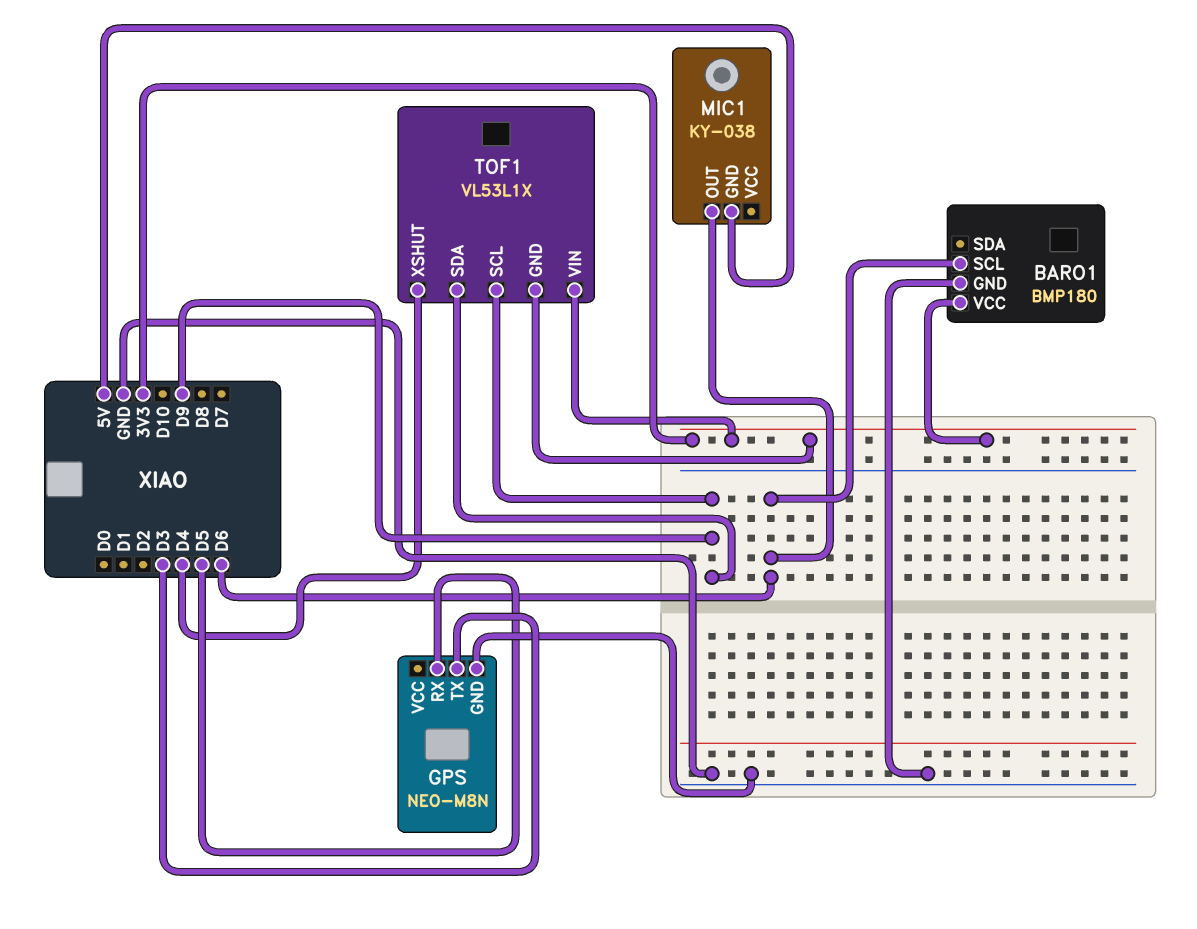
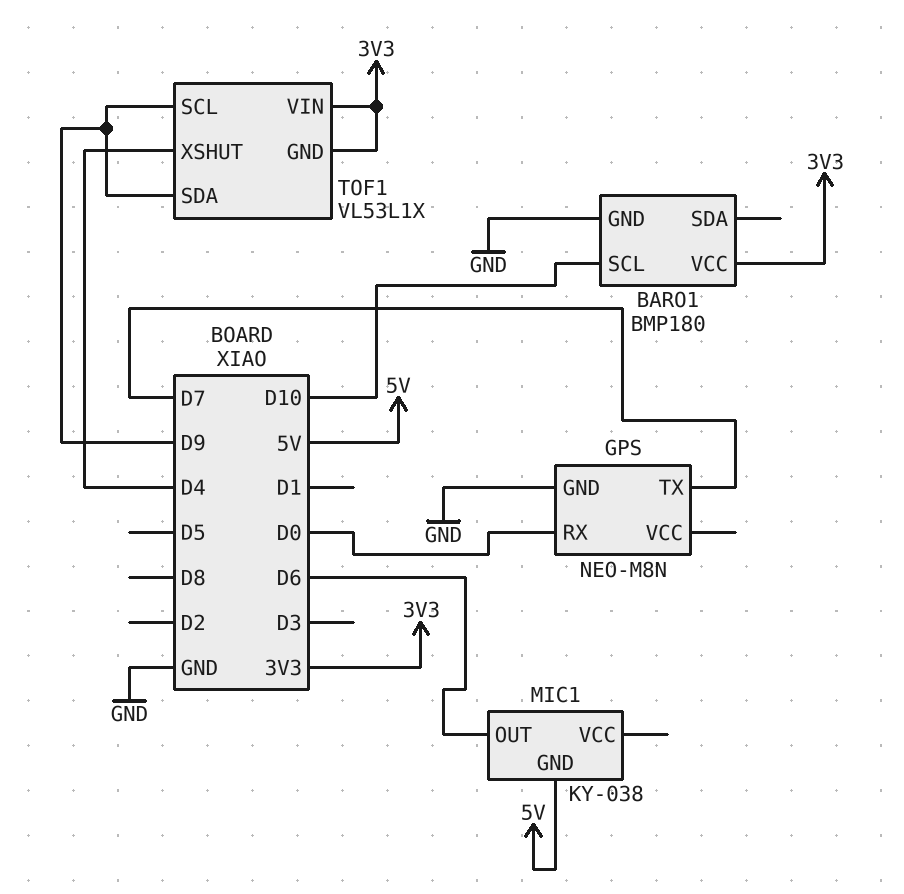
BARO1 pin SCL: D6 -> D10
GPS pin RX: D5 -> D0
GPS pin TX: D3 -> D7

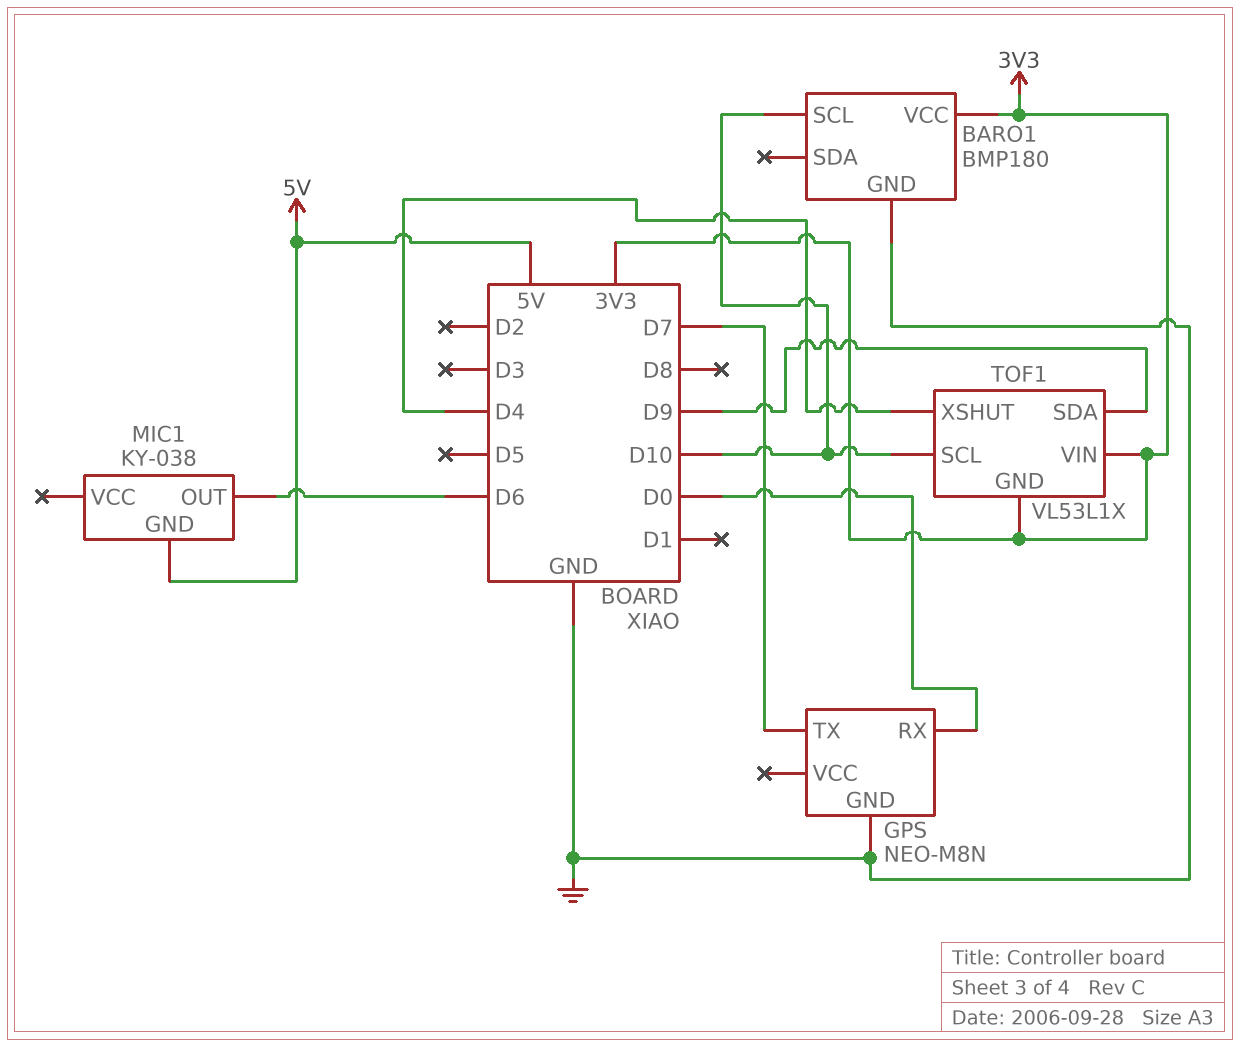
TOF1 pin SCL: D9 -> D10

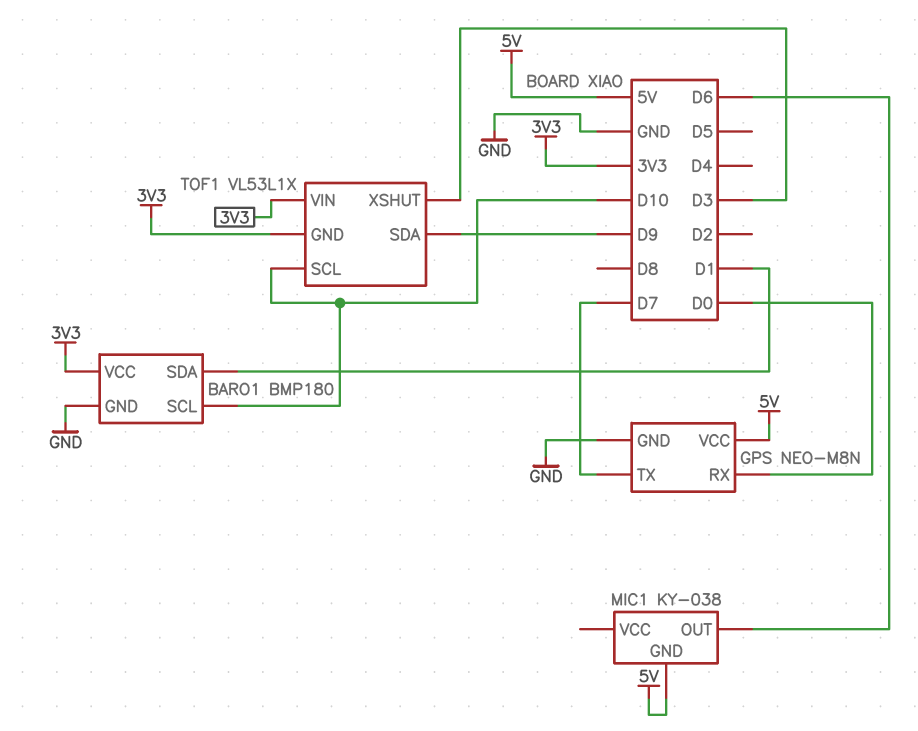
BARO1 pin SDA: none -> D1
GPS pin VCC: none -> 5V
TOF1 pin XSHUT: D4 -> D3

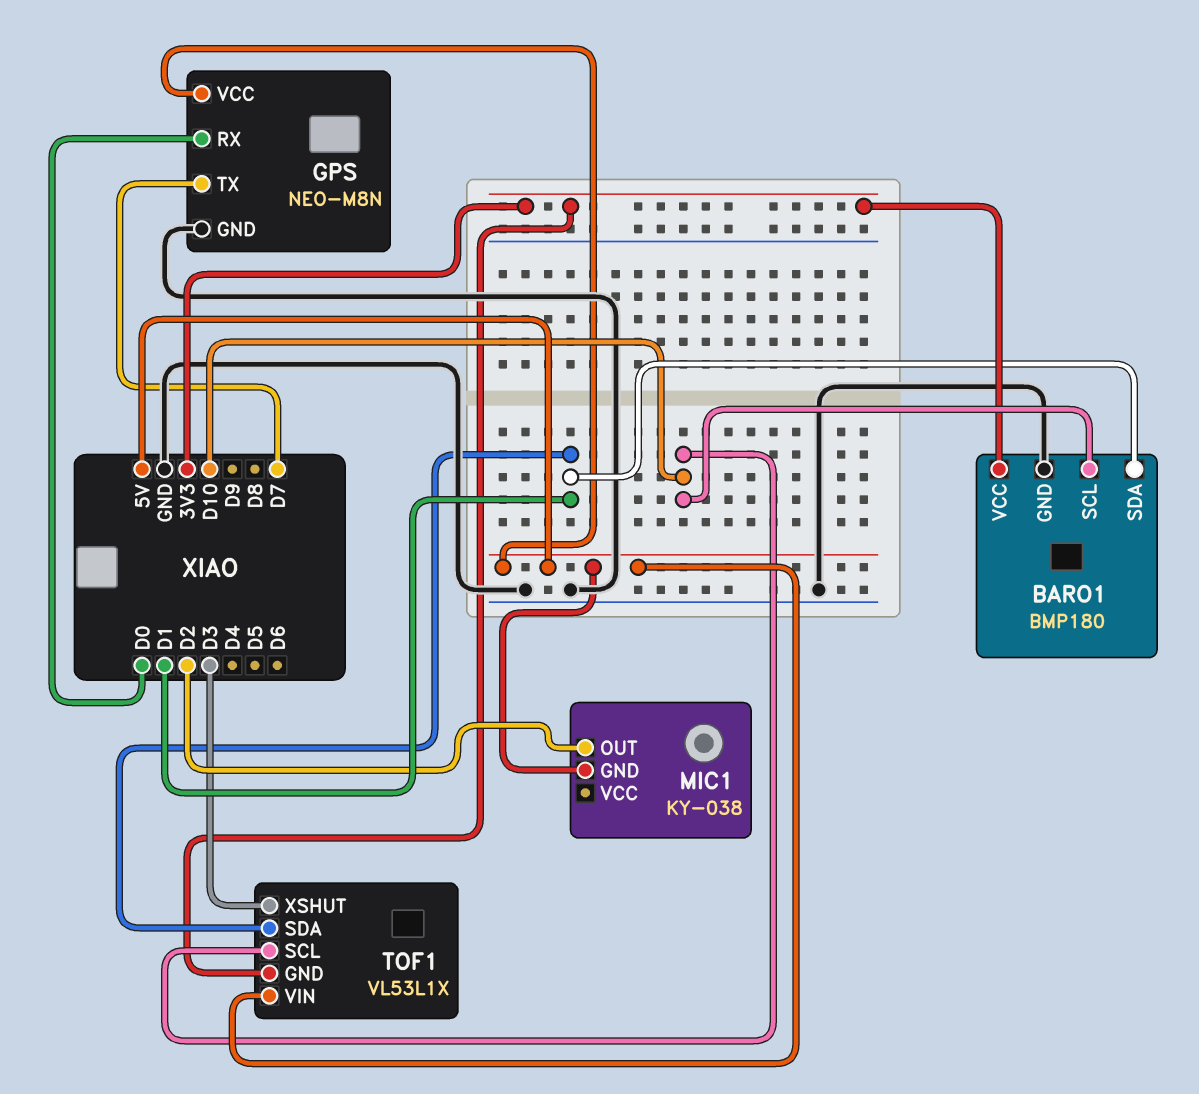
MIC1 pin OUT: D6 -> D2
TOF1 pin SDA: D9 -> D1
TOF1 pin VIN: 3V3 -> 5V

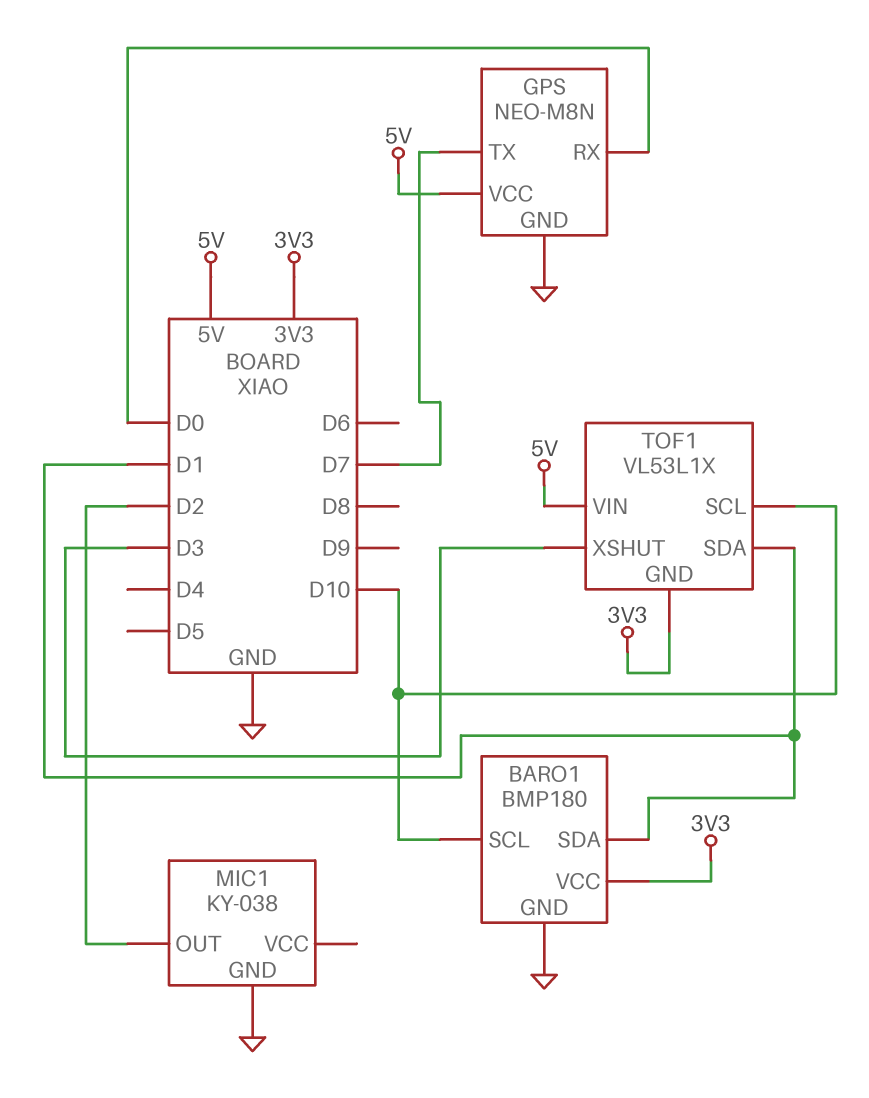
MIC1 pin GND: 5V -> GND

